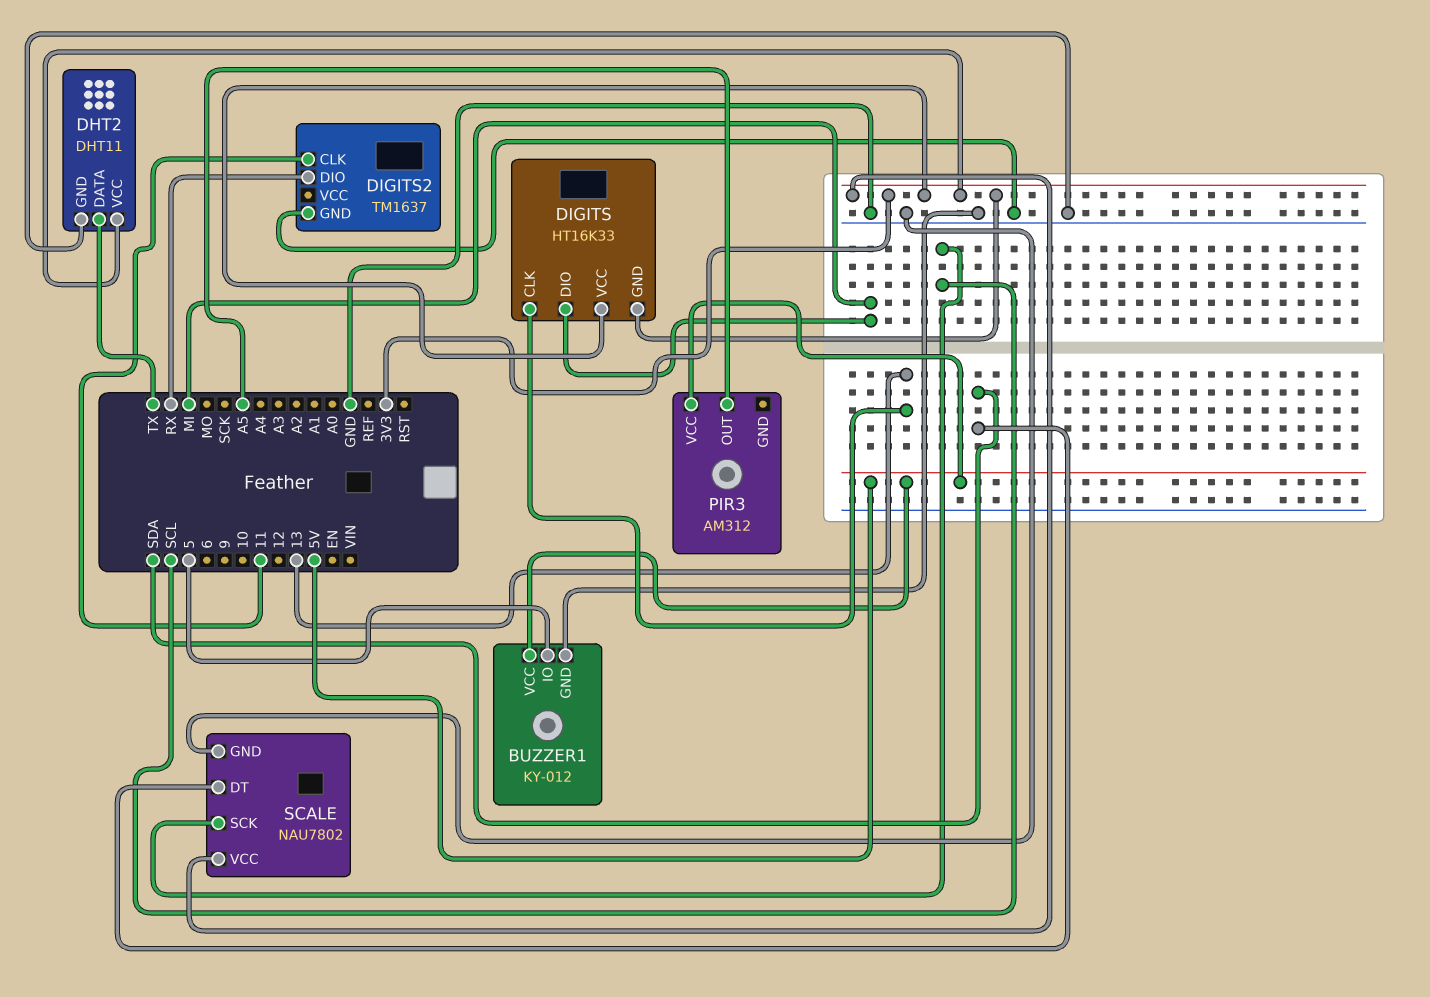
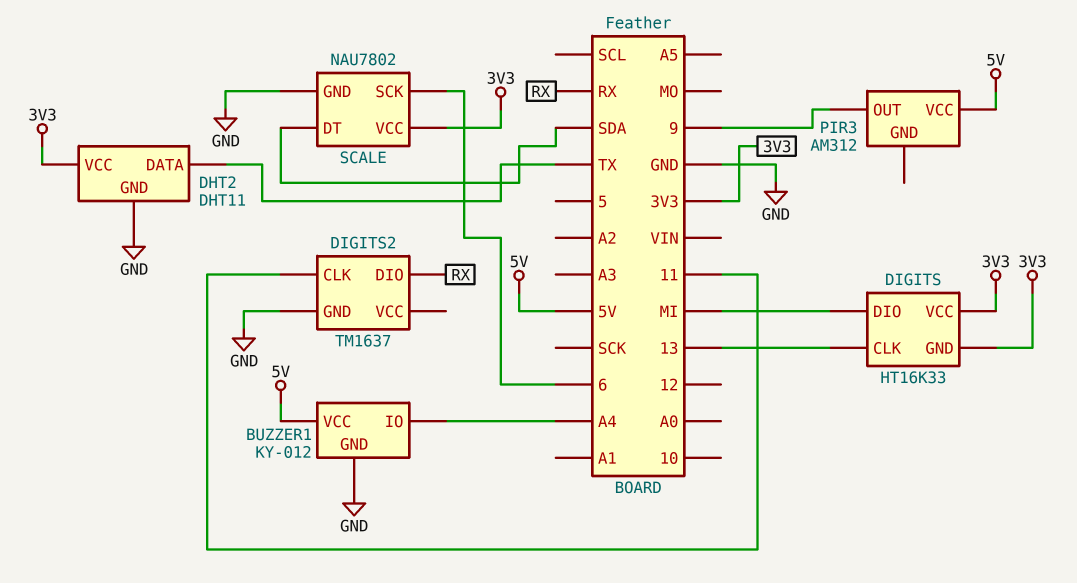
BUZZER1 pin IO: 5 -> A4
PIR3 pin OUT: A5 -> 9
SCALE pin SCK: SCL -> 6

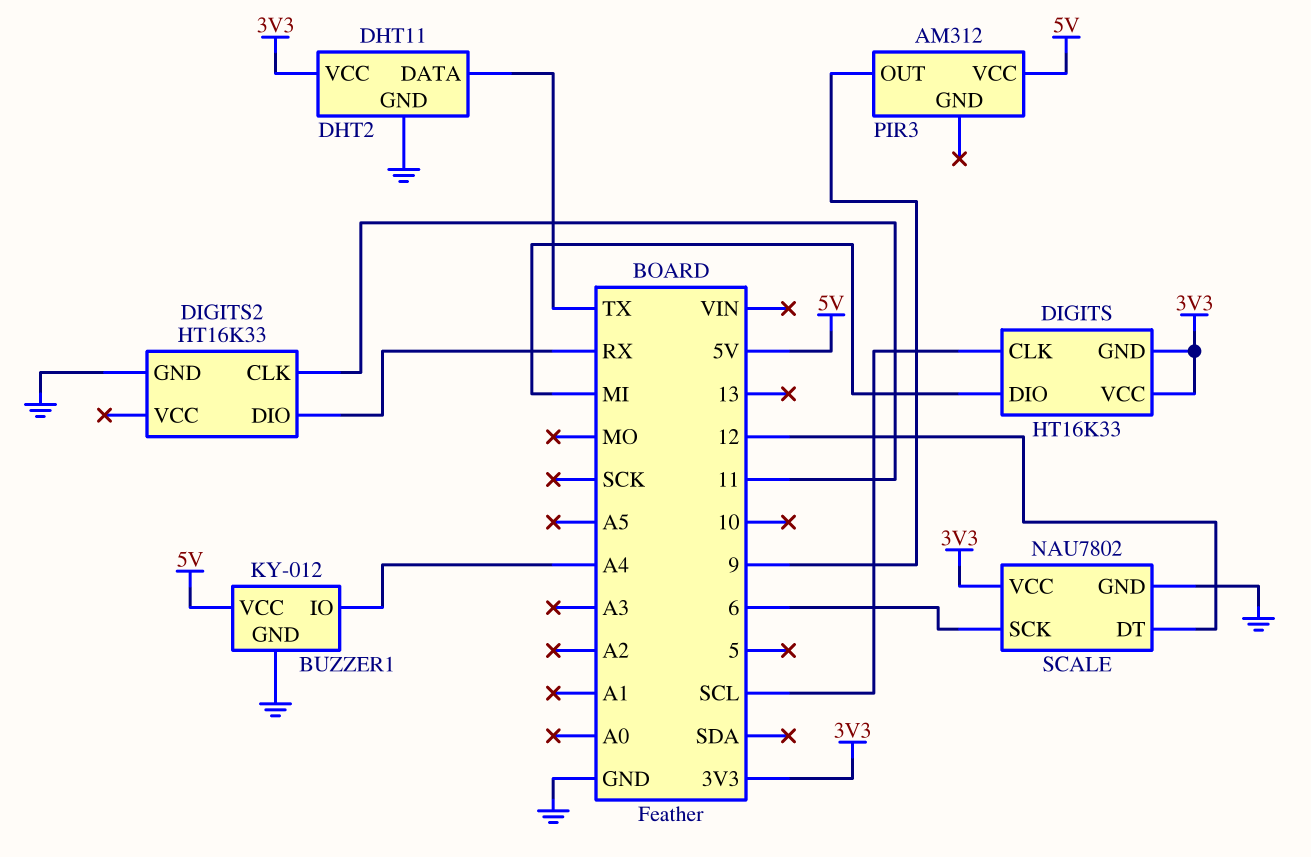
DIGITS pin CLK: 13 -> SCL
DIGITS2: TM1637 -> HT16K33
SCALE pin DT: SDA -> 12

